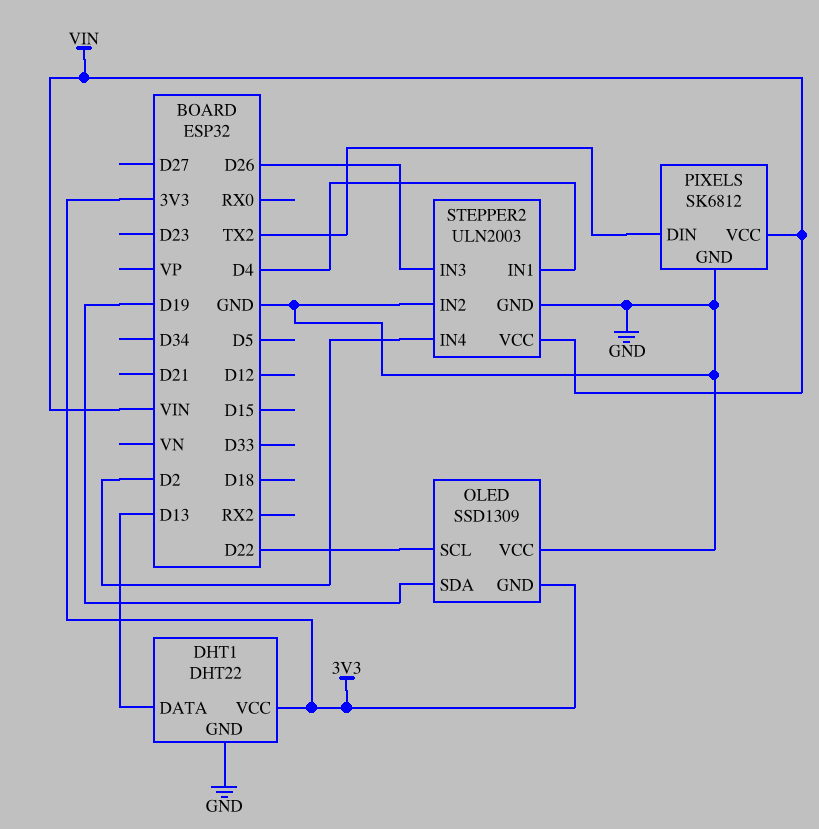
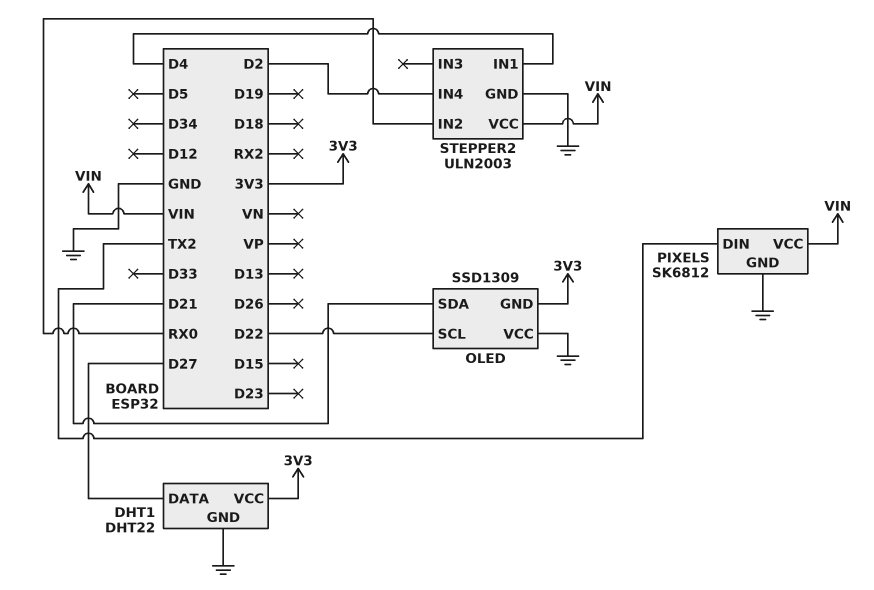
DHT1 pin DATA: D13 -> D27
OLED pin SDA: D19 -> D21
STEPPER2 pin IN2: GND -> RX0
STEPPER2 pin IN3: D26 -> none

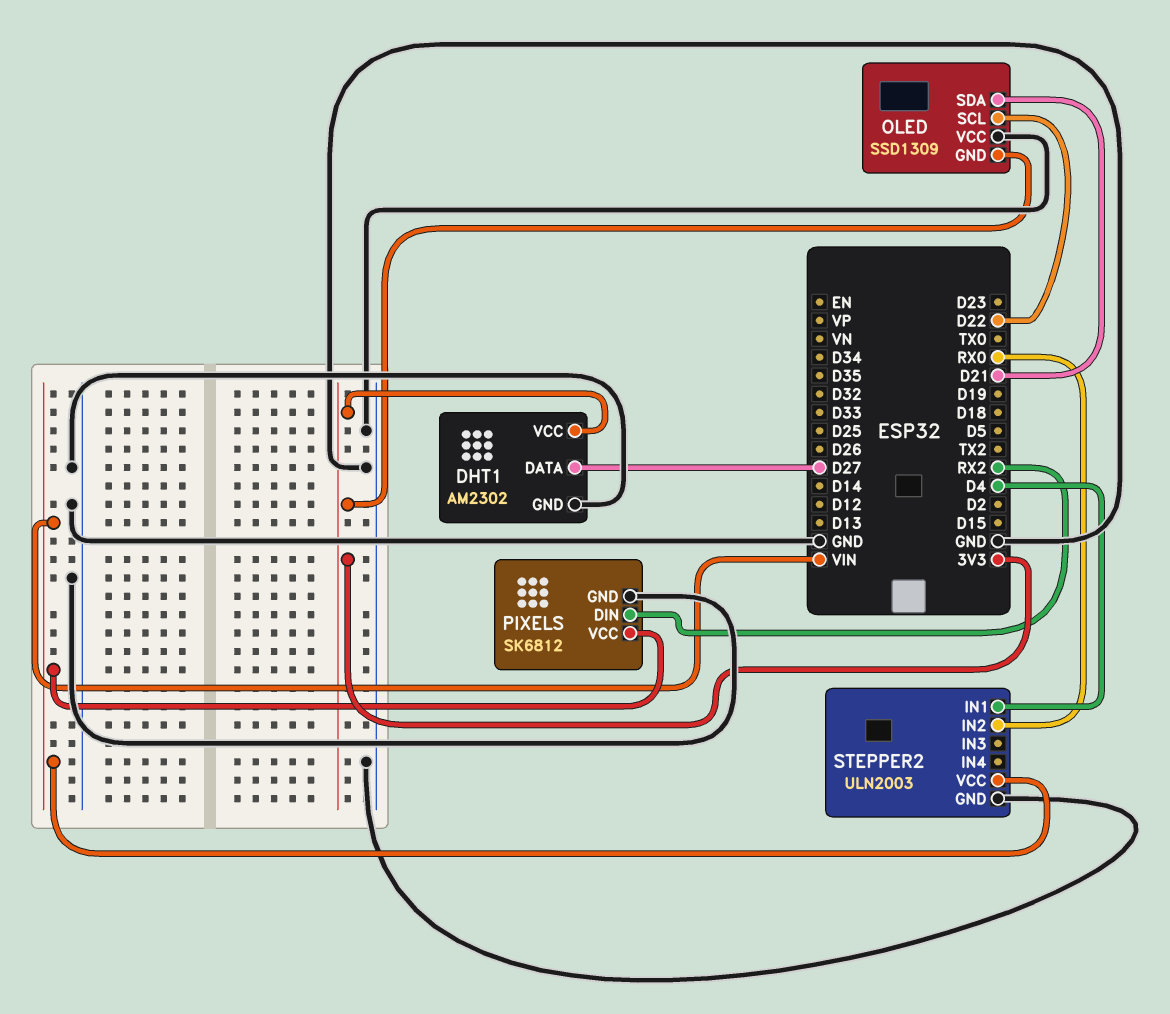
DHT1: DHT22 -> AM2302
PIXELS pin DIN: TX2 -> RX2
STEPPER2 pin IN4: D2 -> none

